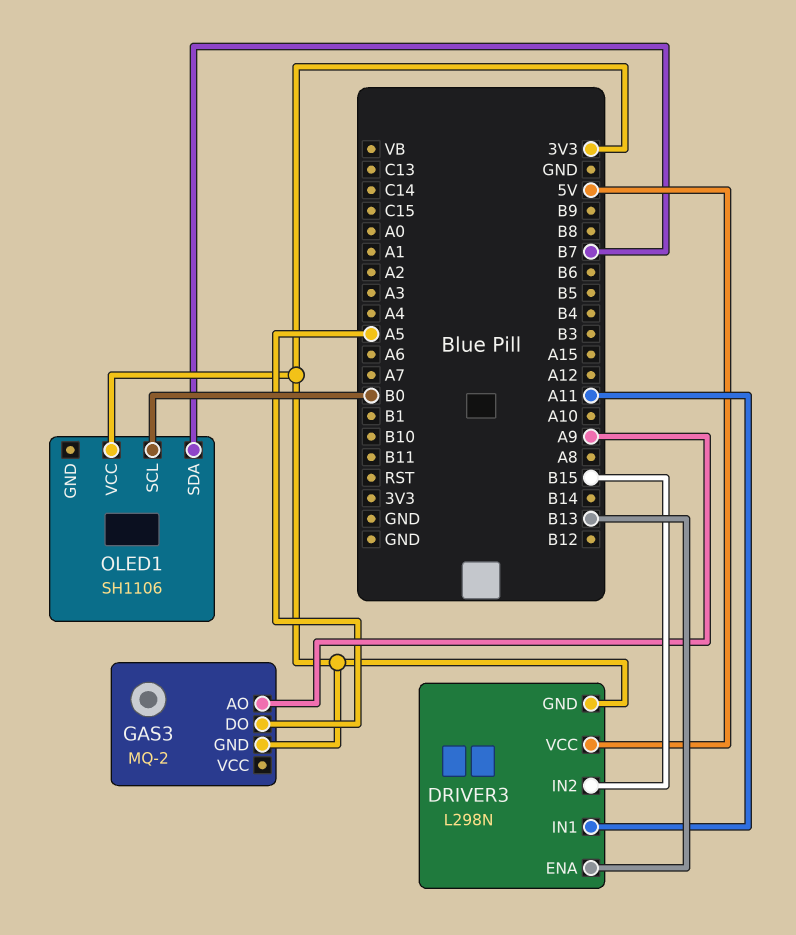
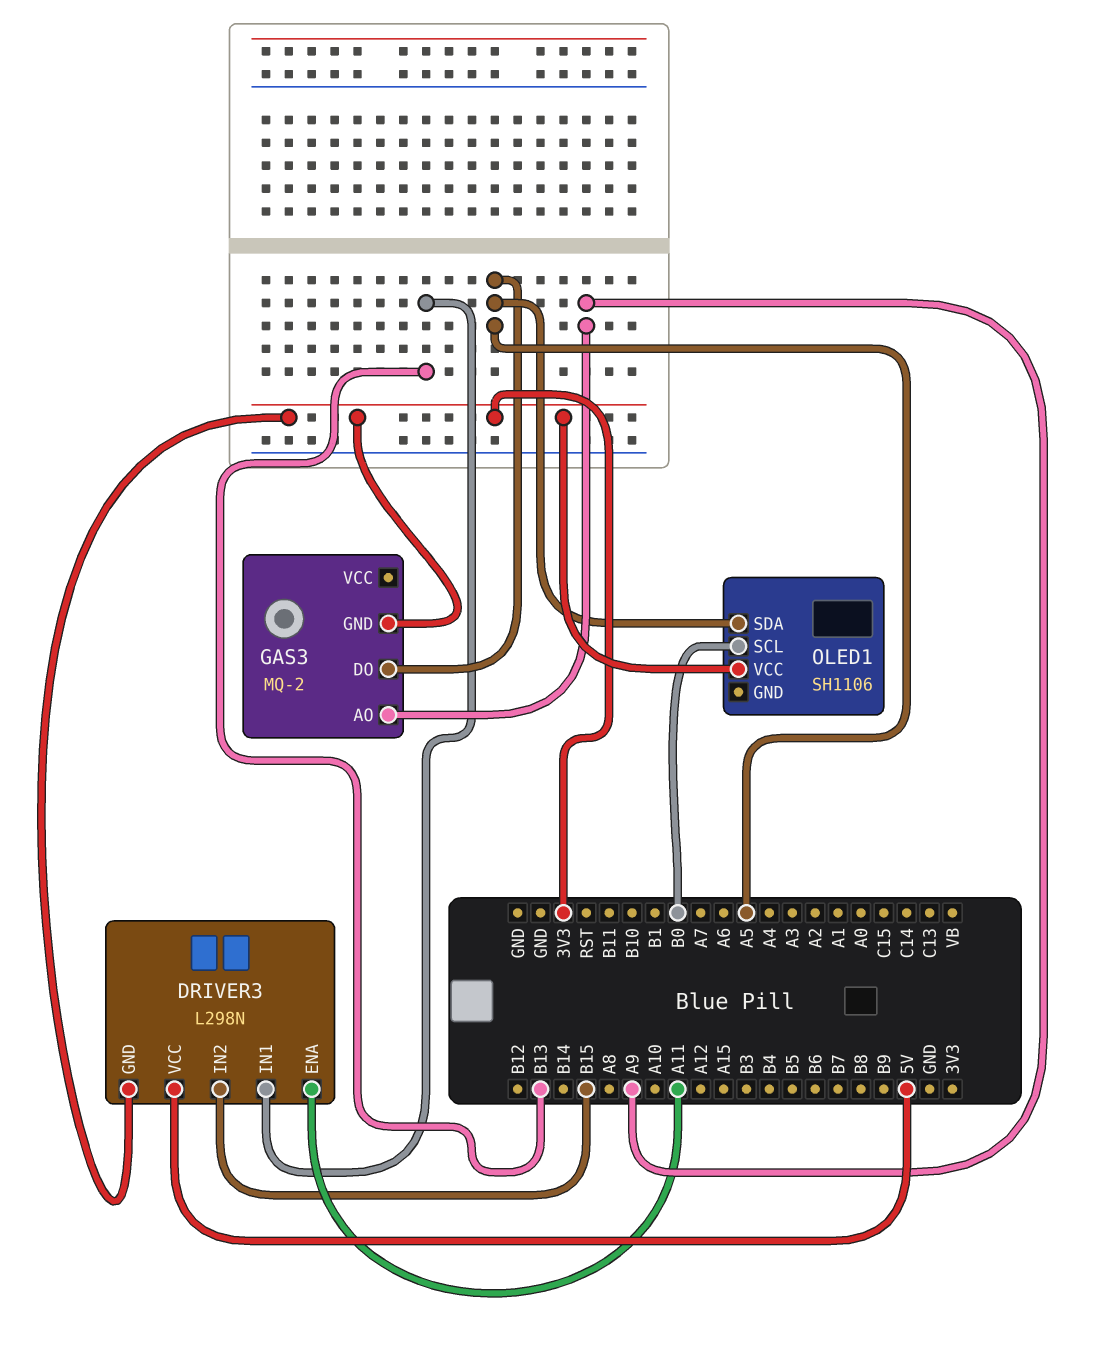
DRIVER3 pin ENA: B13 -> A11
DRIVER3 pin IN1: A11 -> B13
OLED1 pin SDA: B7 -> A5

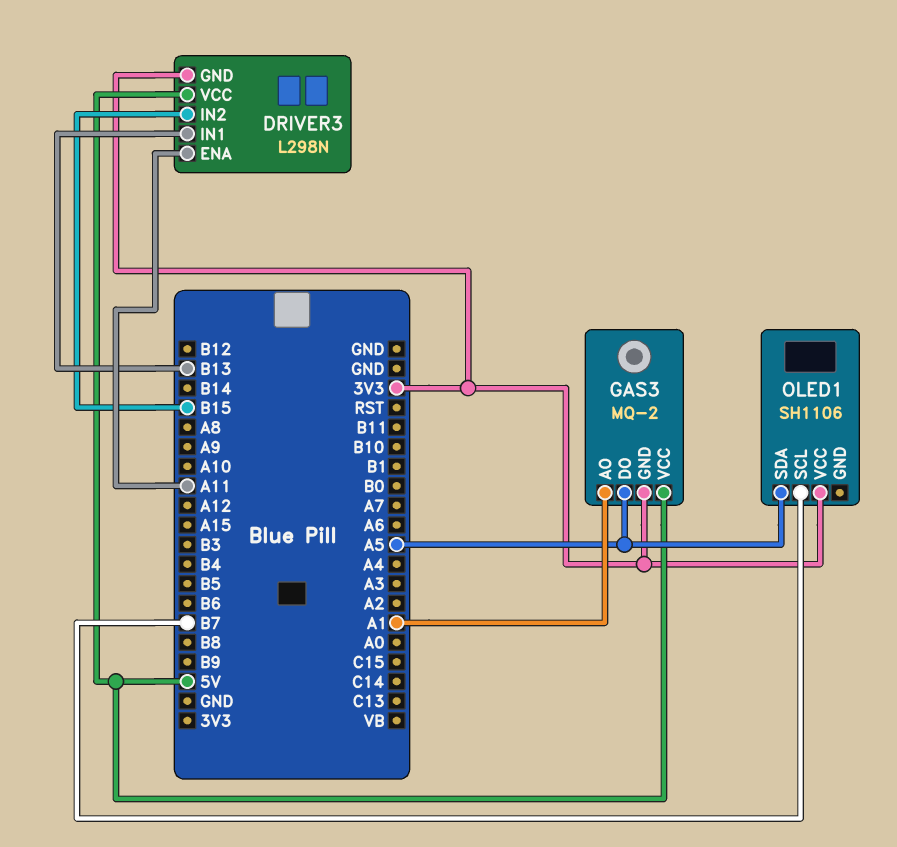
GAS3 pin AO: A9 -> A1
GAS3 pin VCC: none -> 5V
OLED1 pin SCL: B0 -> B7

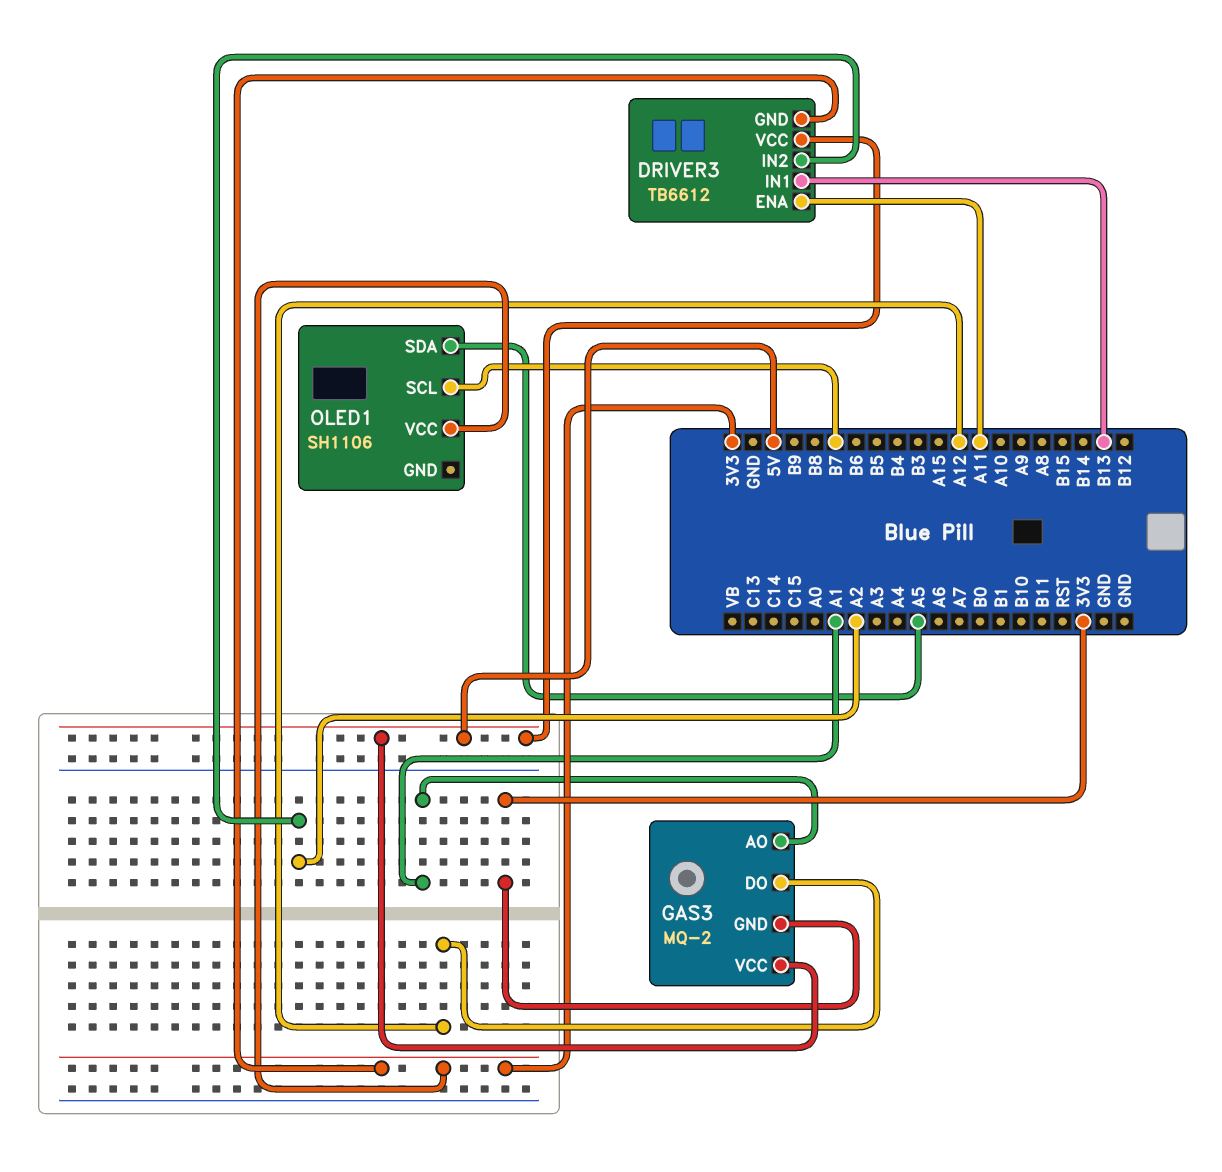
DRIVER3: L298N -> TB6612
DRIVER3 pin IN2: B15 -> A2
GAS3 pin DO: A5 -> A12

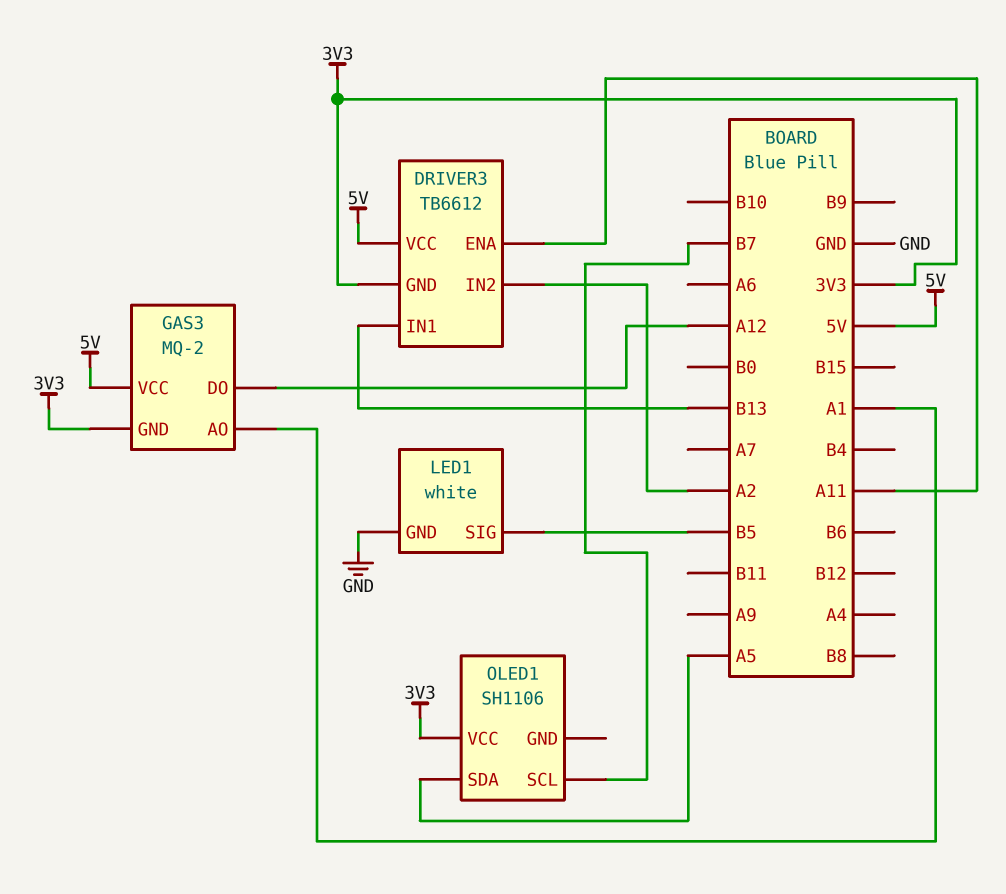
LED1: none -> white
LED1 pin GND: none -> GND
LED1 pin SIG: none -> B5

